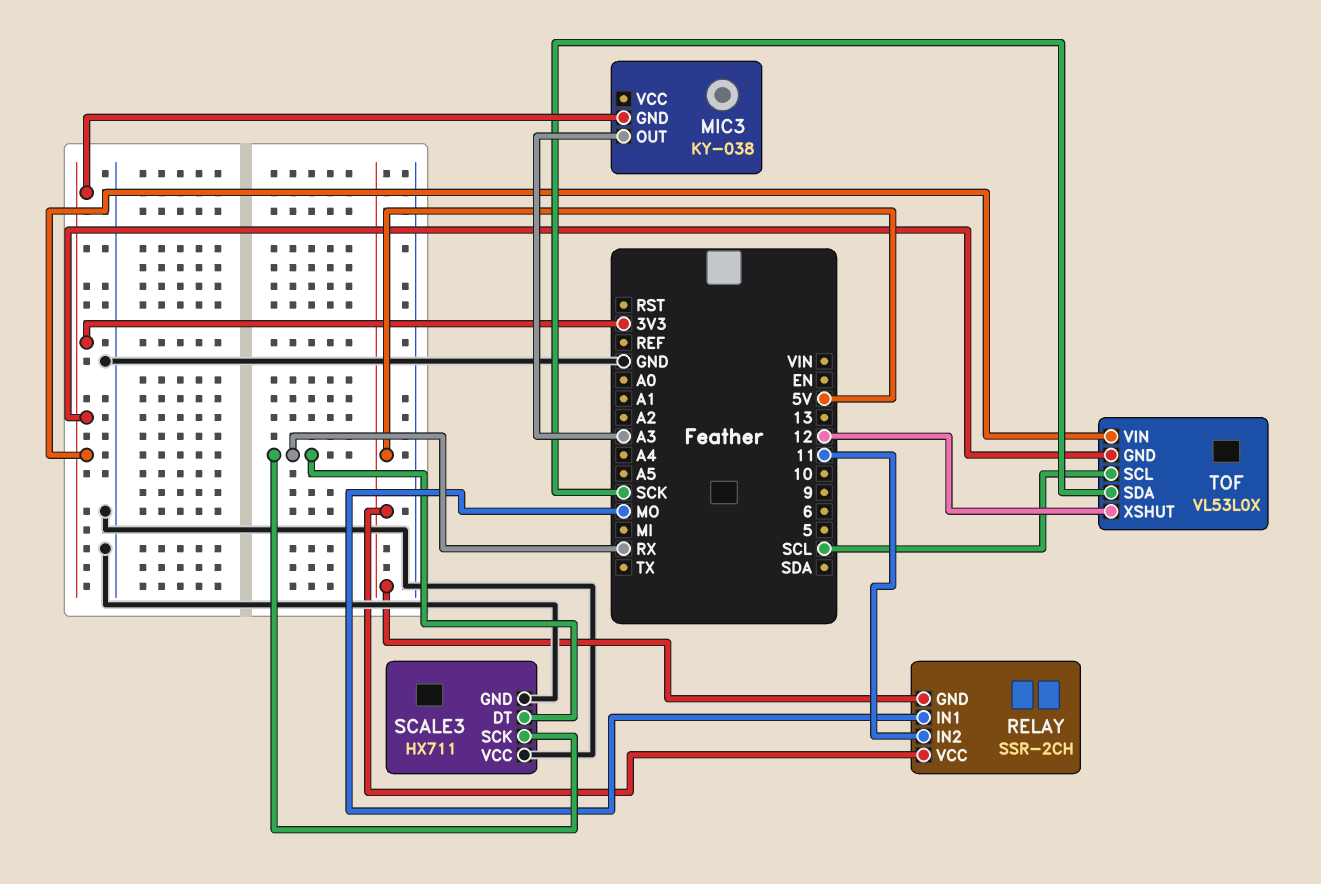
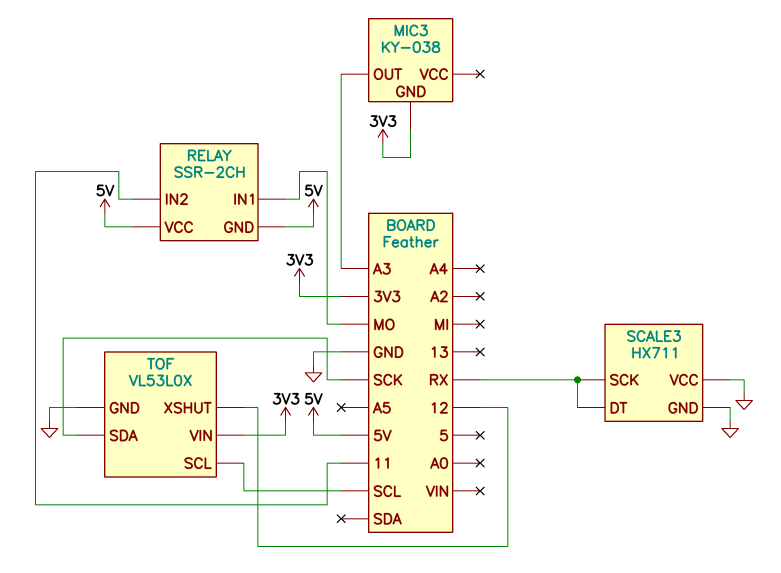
TOF pin GND: 3V3 -> GND

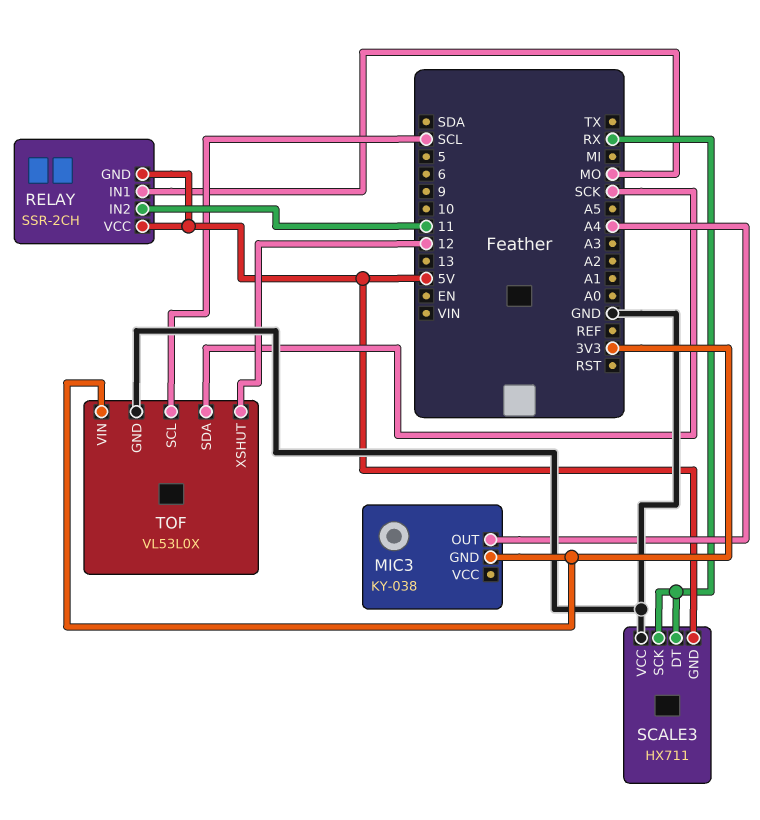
MIC3 pin OUT: A3 -> A4
SCALE3 pin GND: GND -> 5V

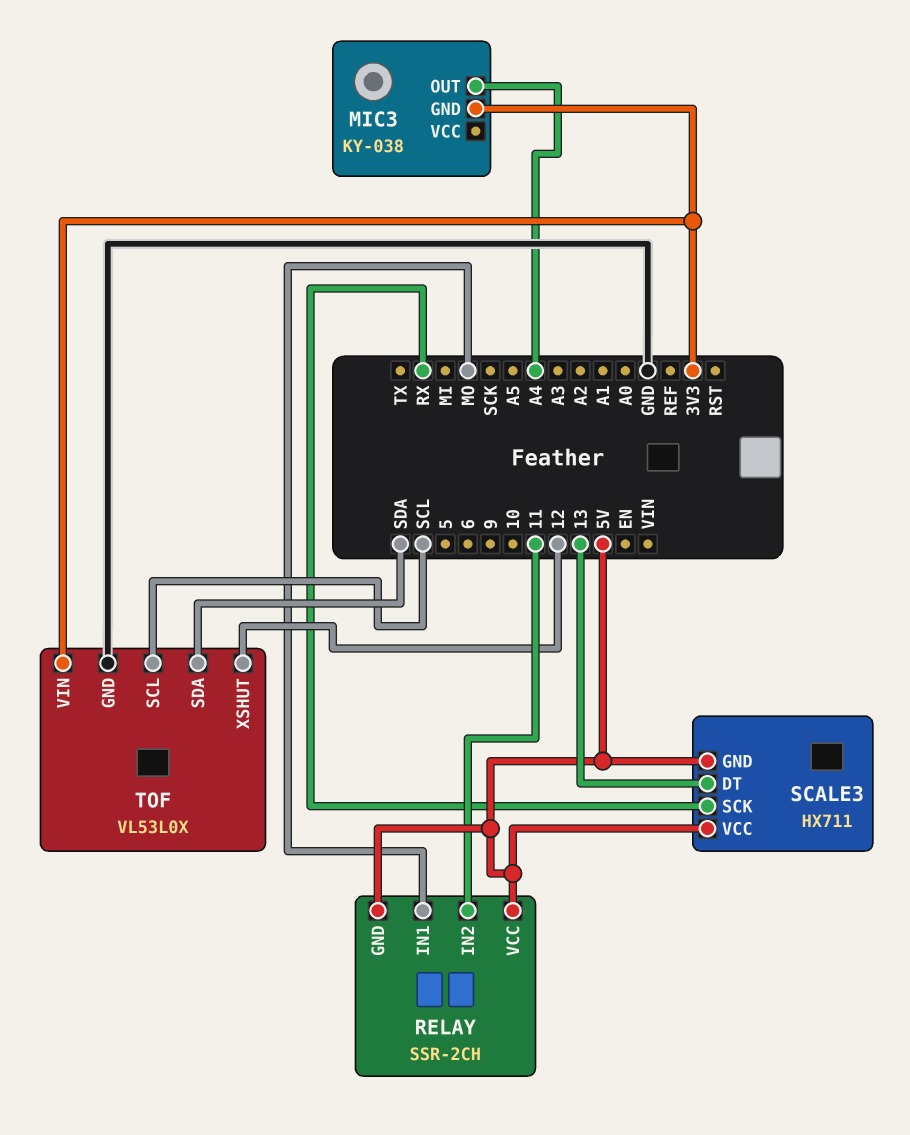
SCALE3 pin DT: RX -> 13
SCALE3 pin VCC: GND -> 5V
TOF pin SDA: SCK -> SDA

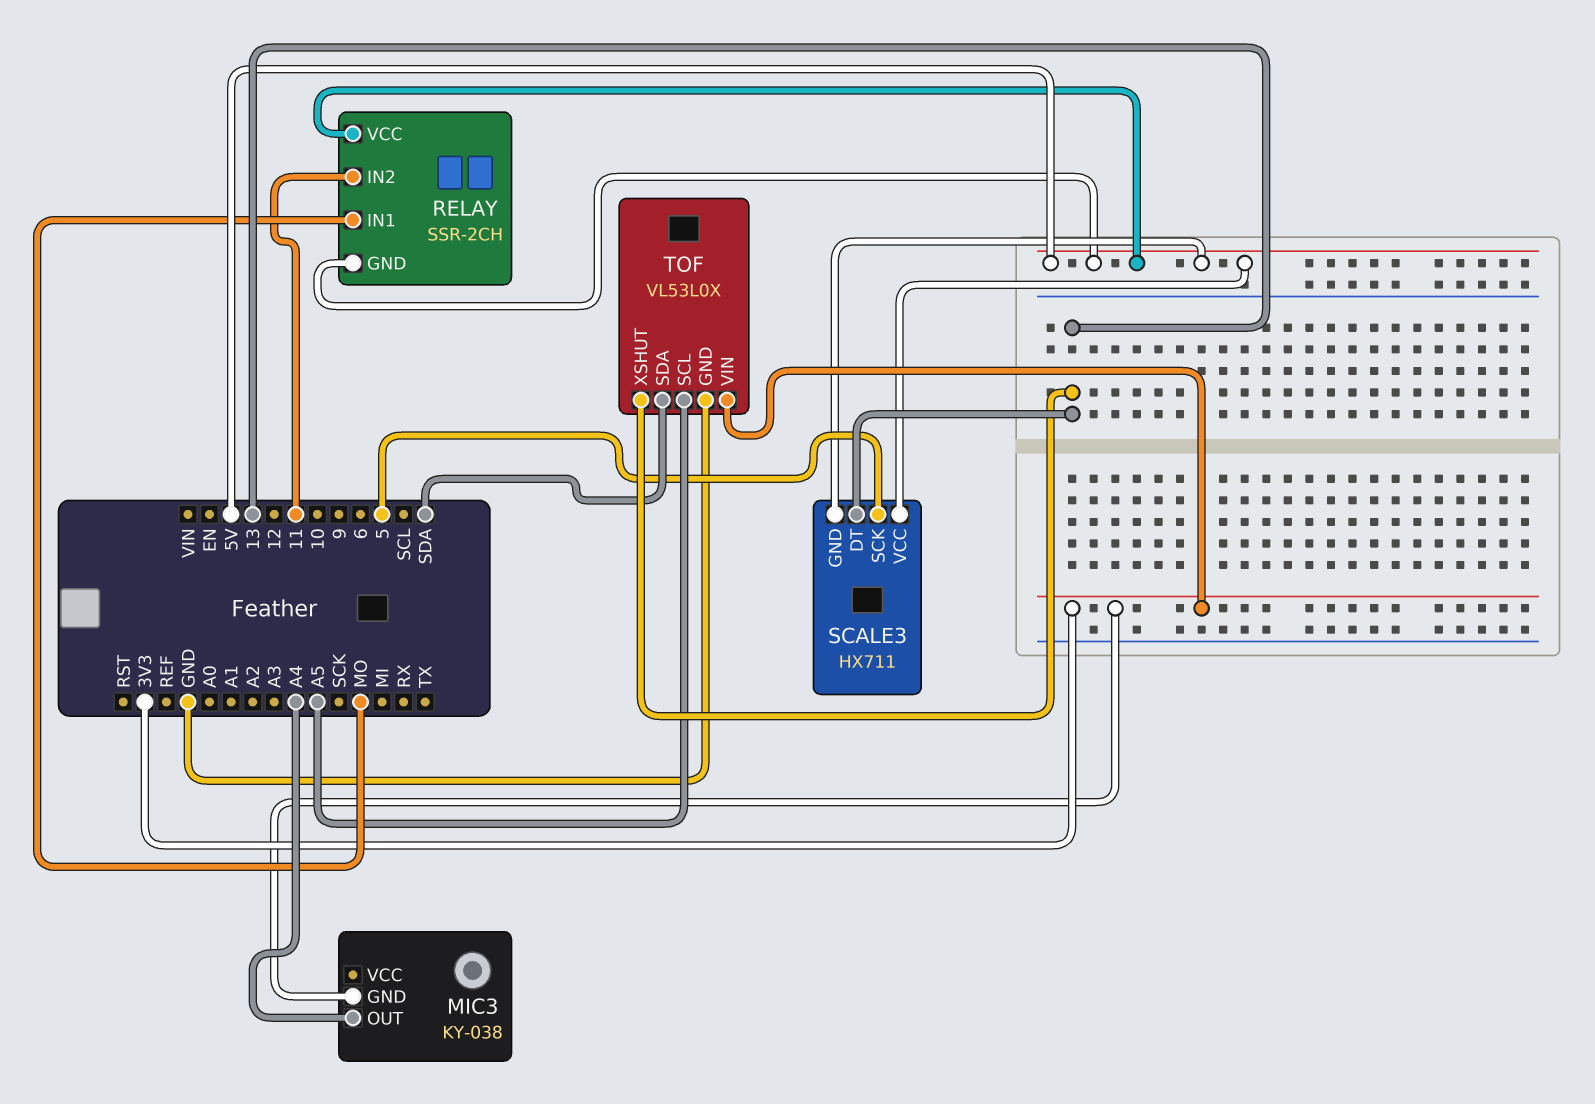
SCALE3 pin SCK: RX -> 5
TOF pin SCL: SCL -> A5
TOF pin XSHUT: 12 -> 13

